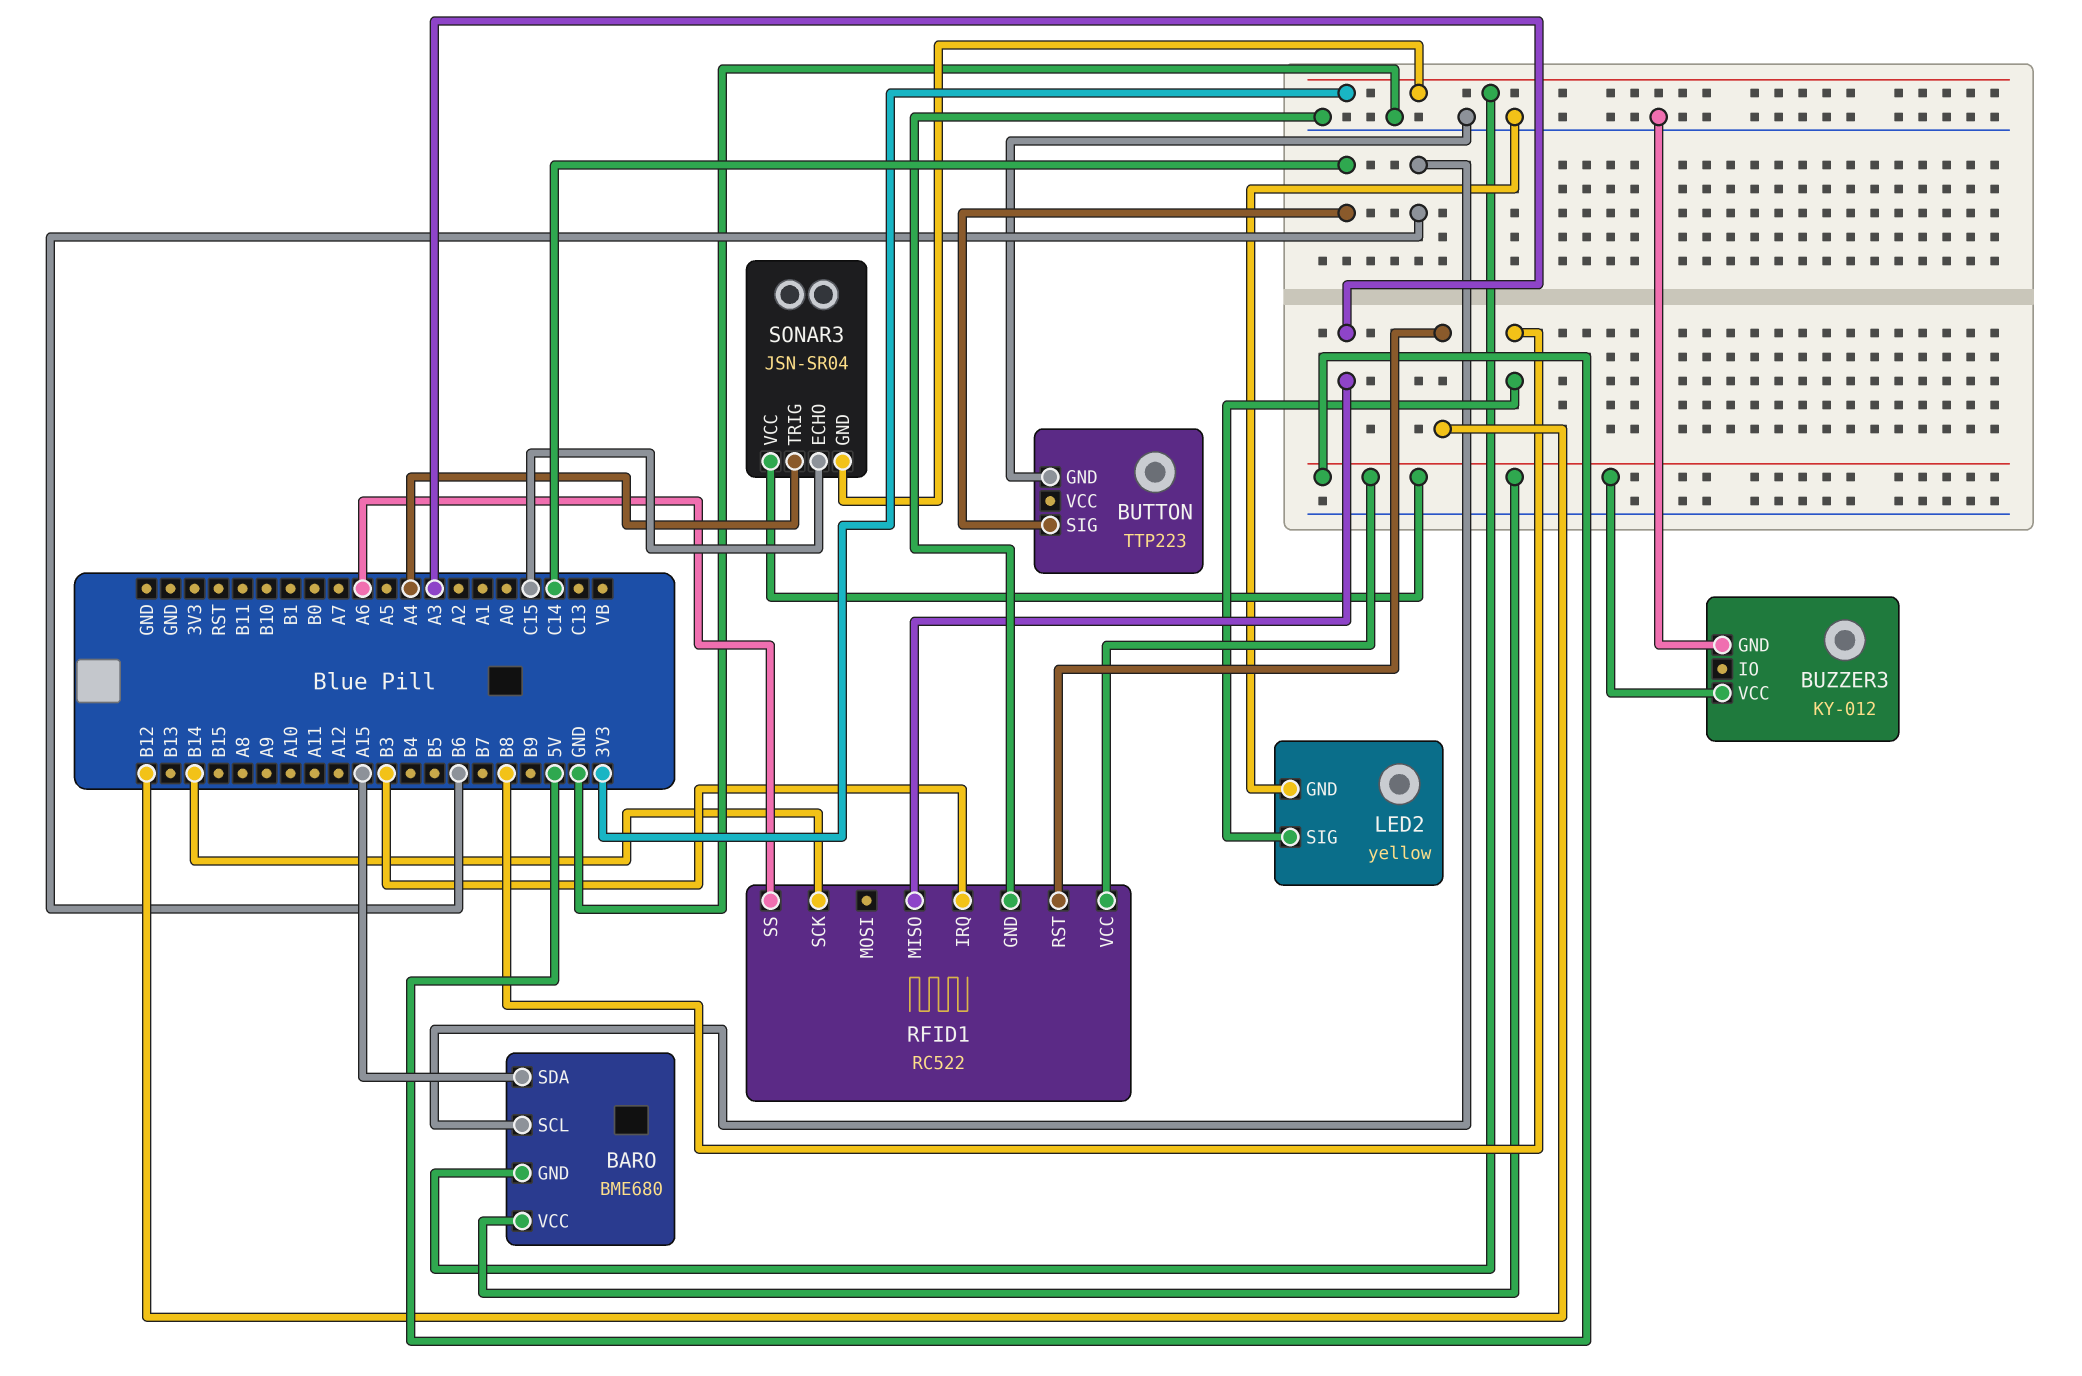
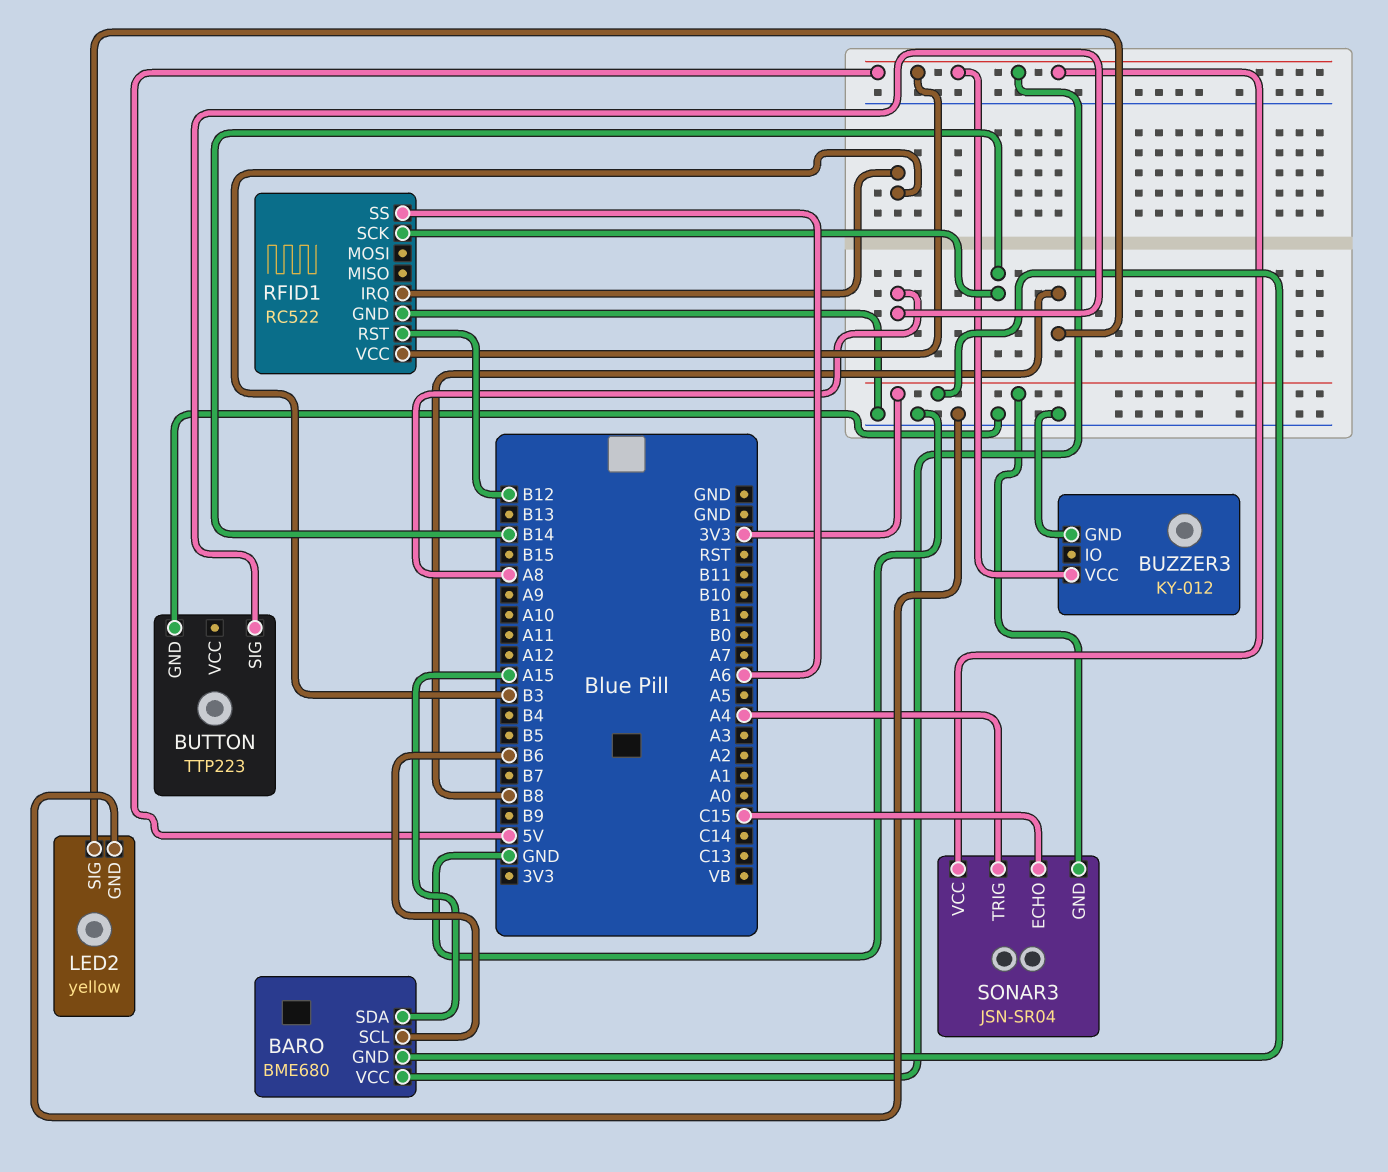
BUTTON pin SIG: C14 -> A8
RFID1 pin MISO: A3 -> none

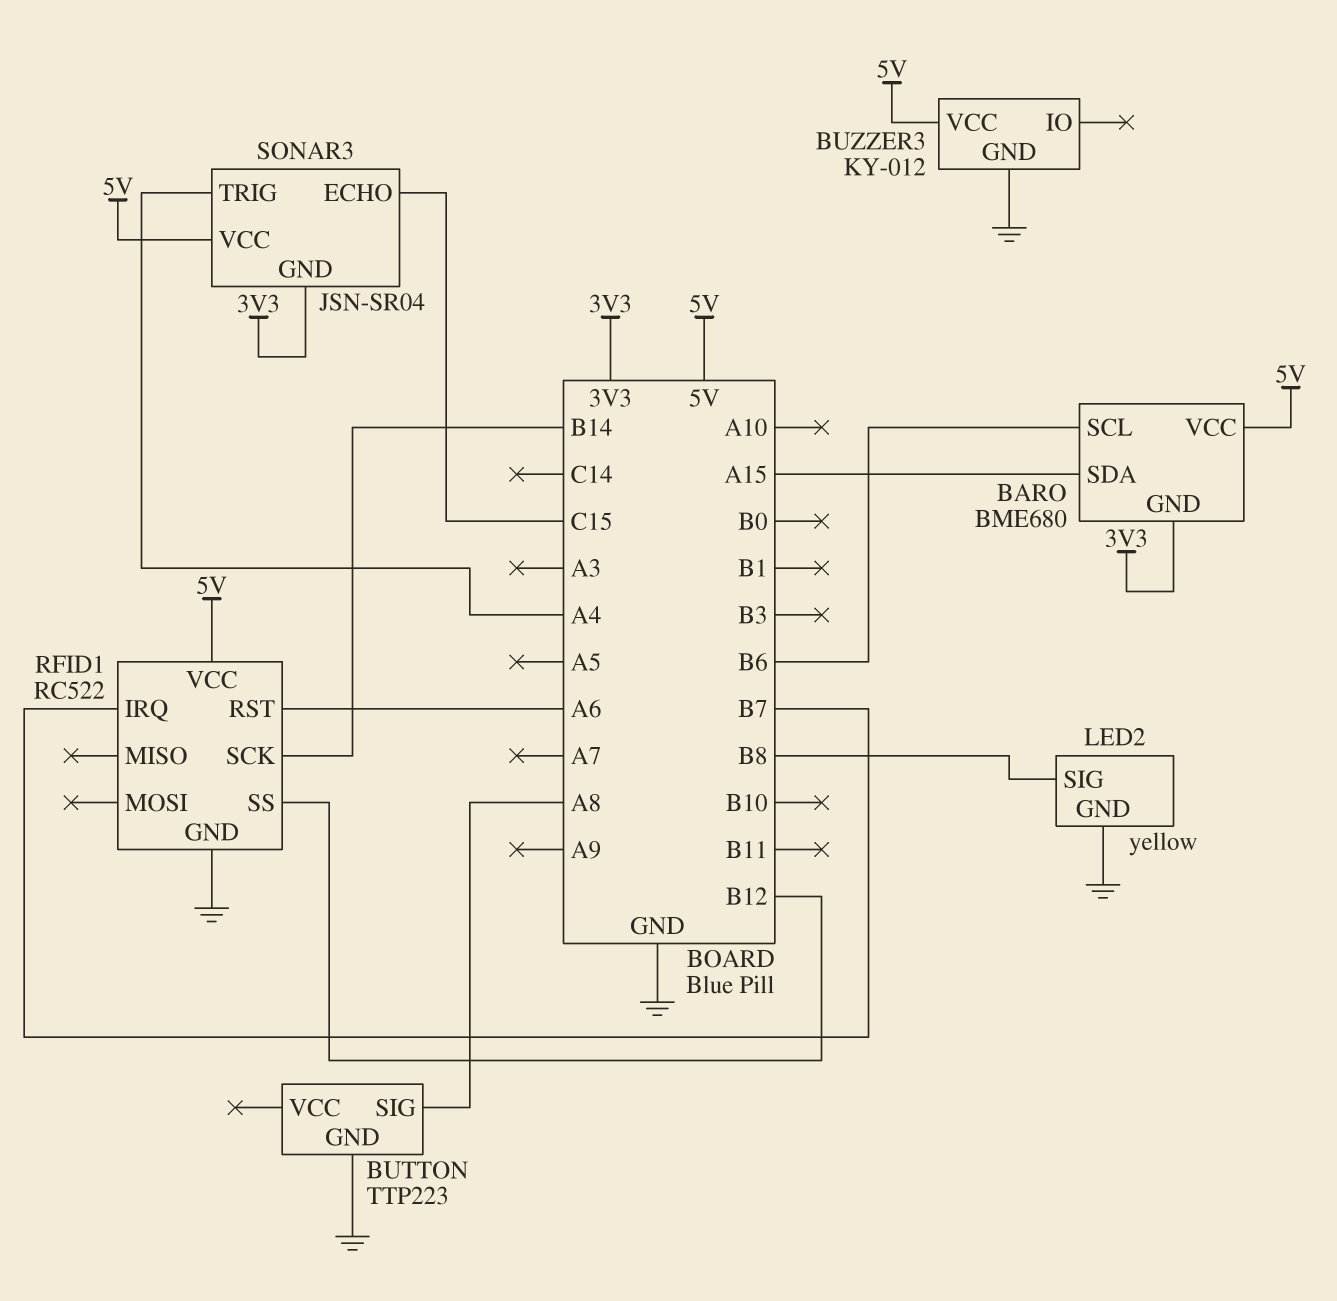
RFID1 pin IRQ: B3 -> B7
RFID1 pin RST: B12 -> A6
RFID1 pin SS: A6 -> B12

